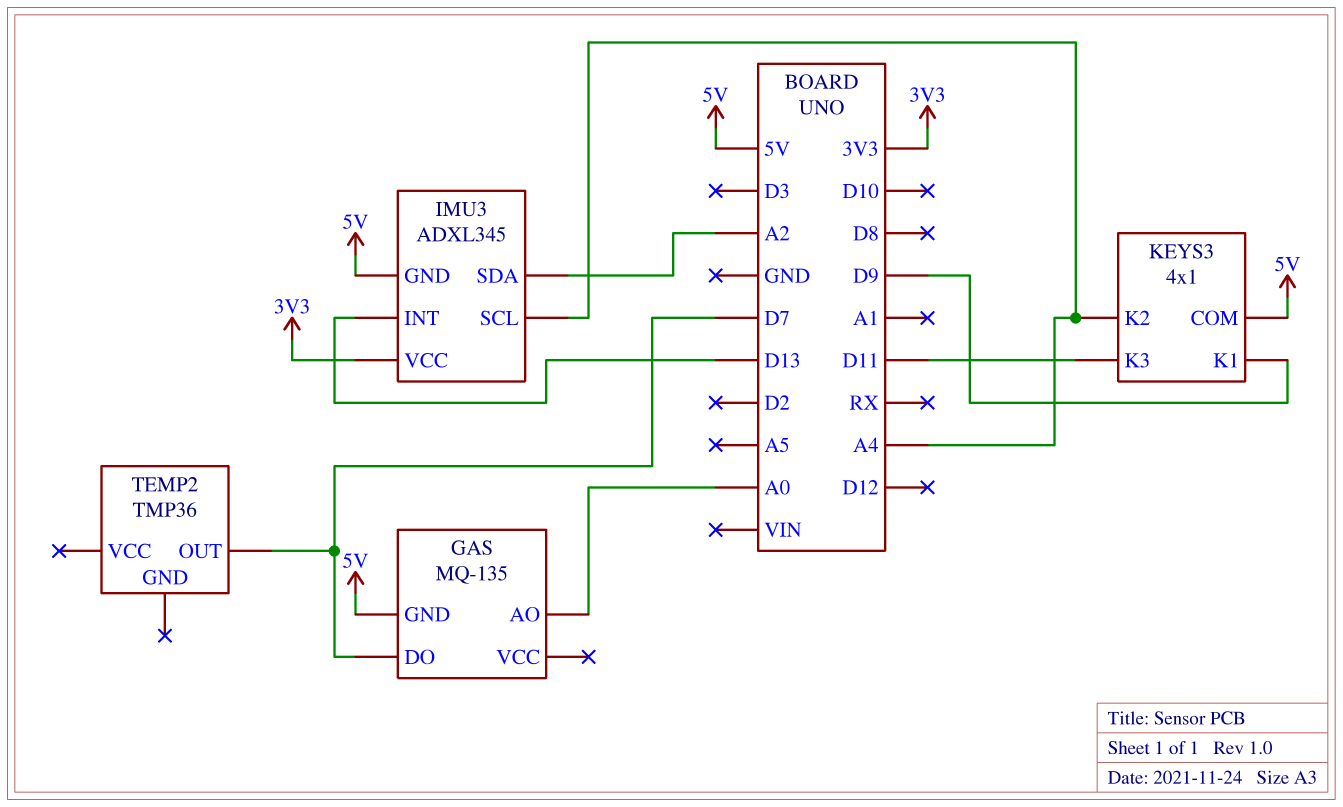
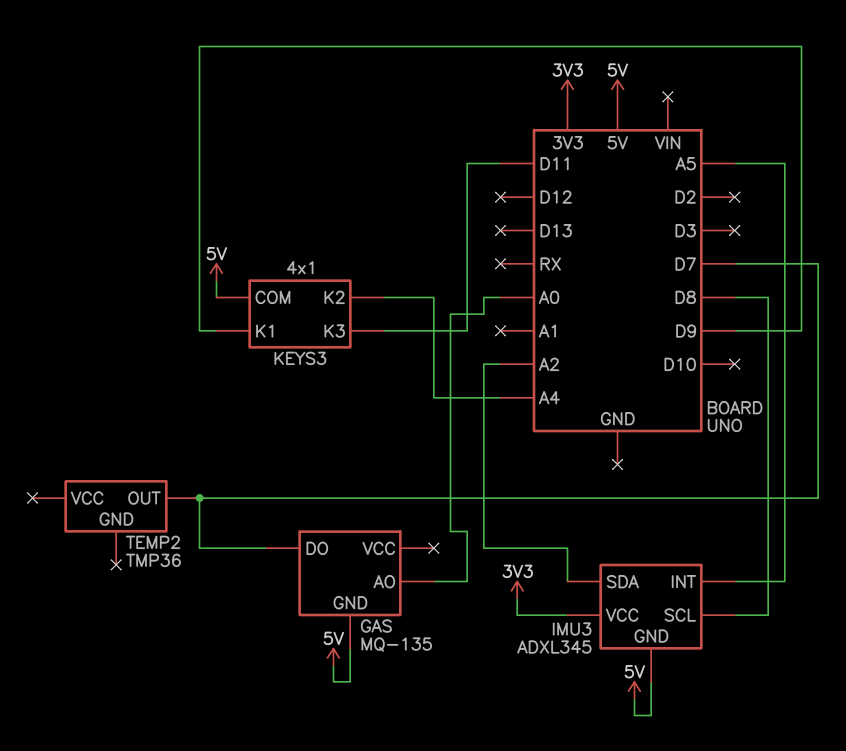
IMU3 pin INT: D13 -> A5
IMU3 pin SCL: A4 -> D8

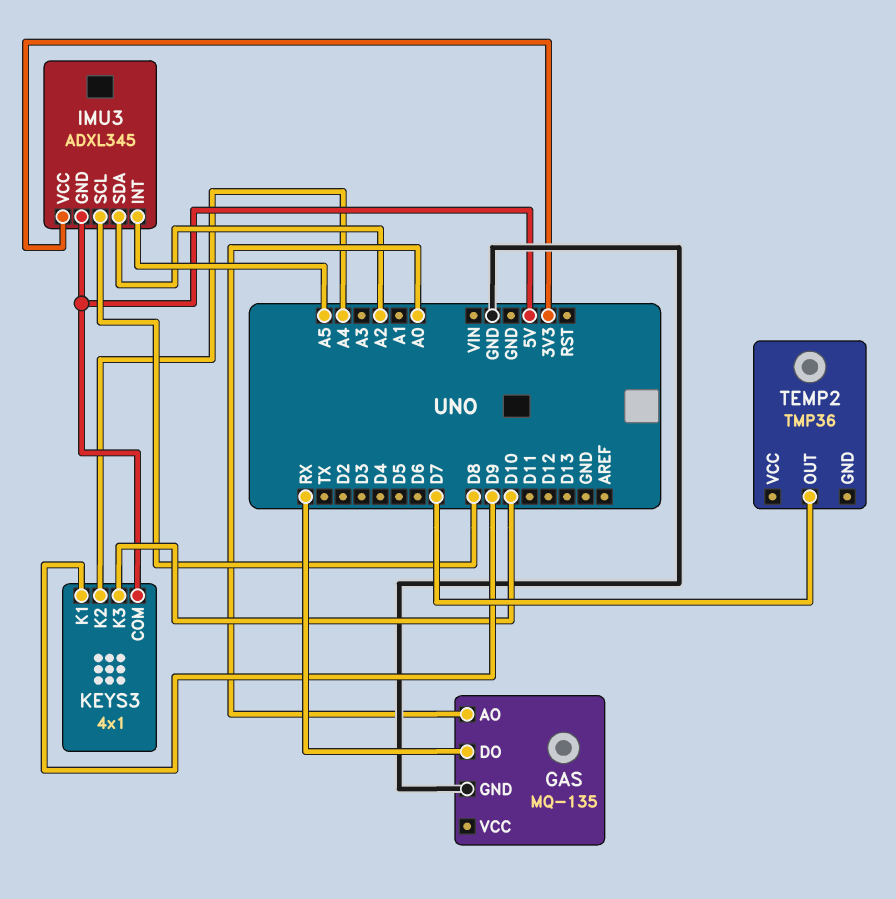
GAS pin DO: D7 -> RX
GAS pin GND: 5V -> GND
KEYS3 pin K3: D11 -> D10

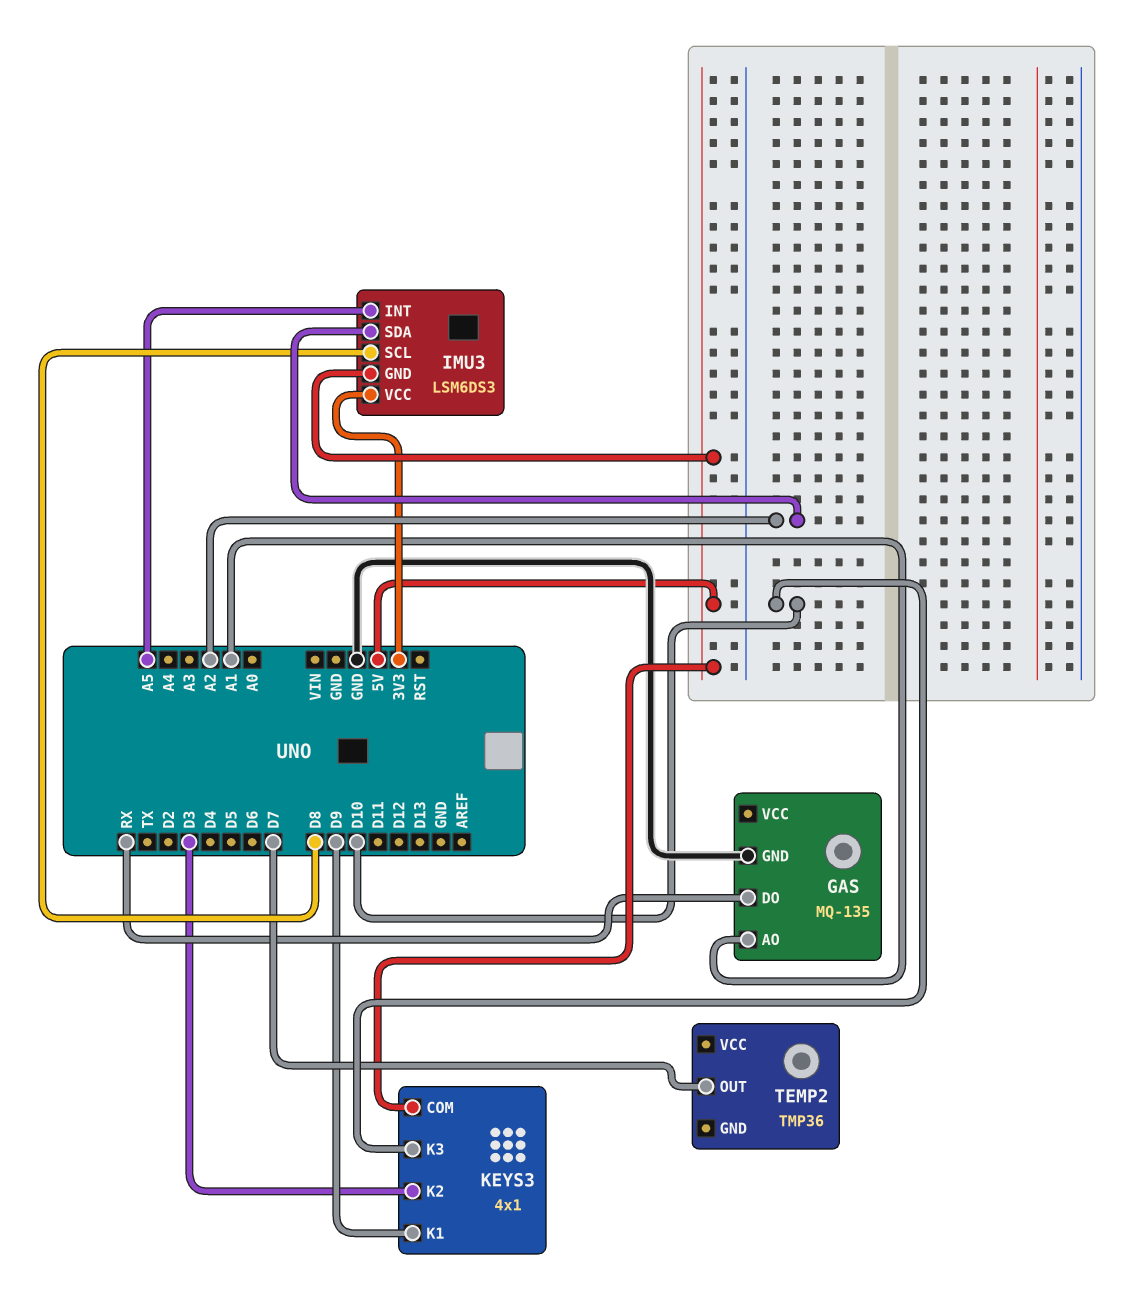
GAS pin AO: A0 -> A1
IMU3: ADXL345 -> LSM6DS3
KEYS3 pin K2: A4 -> D3

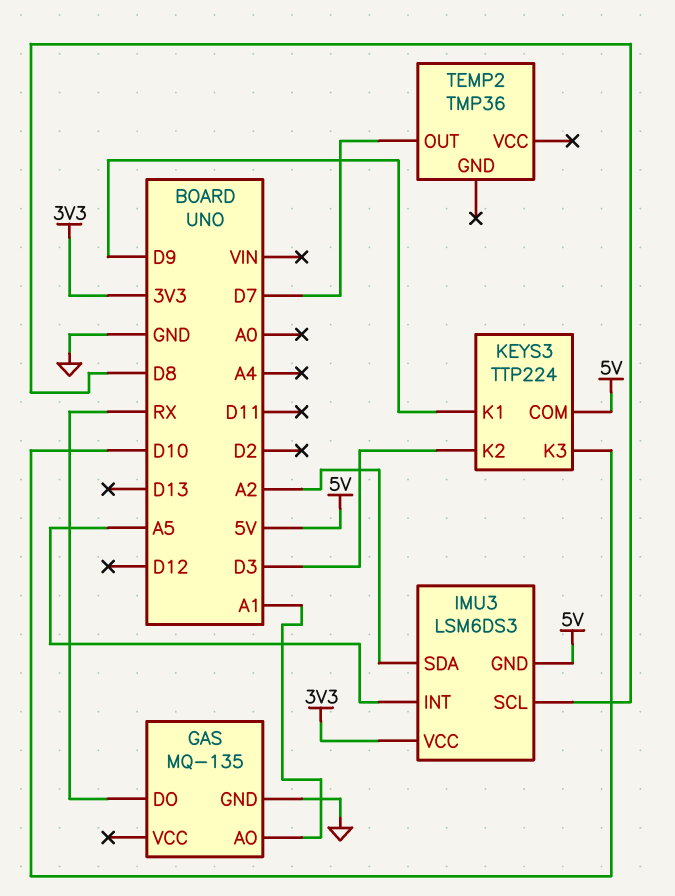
KEYS3: 4x1 -> TTP224

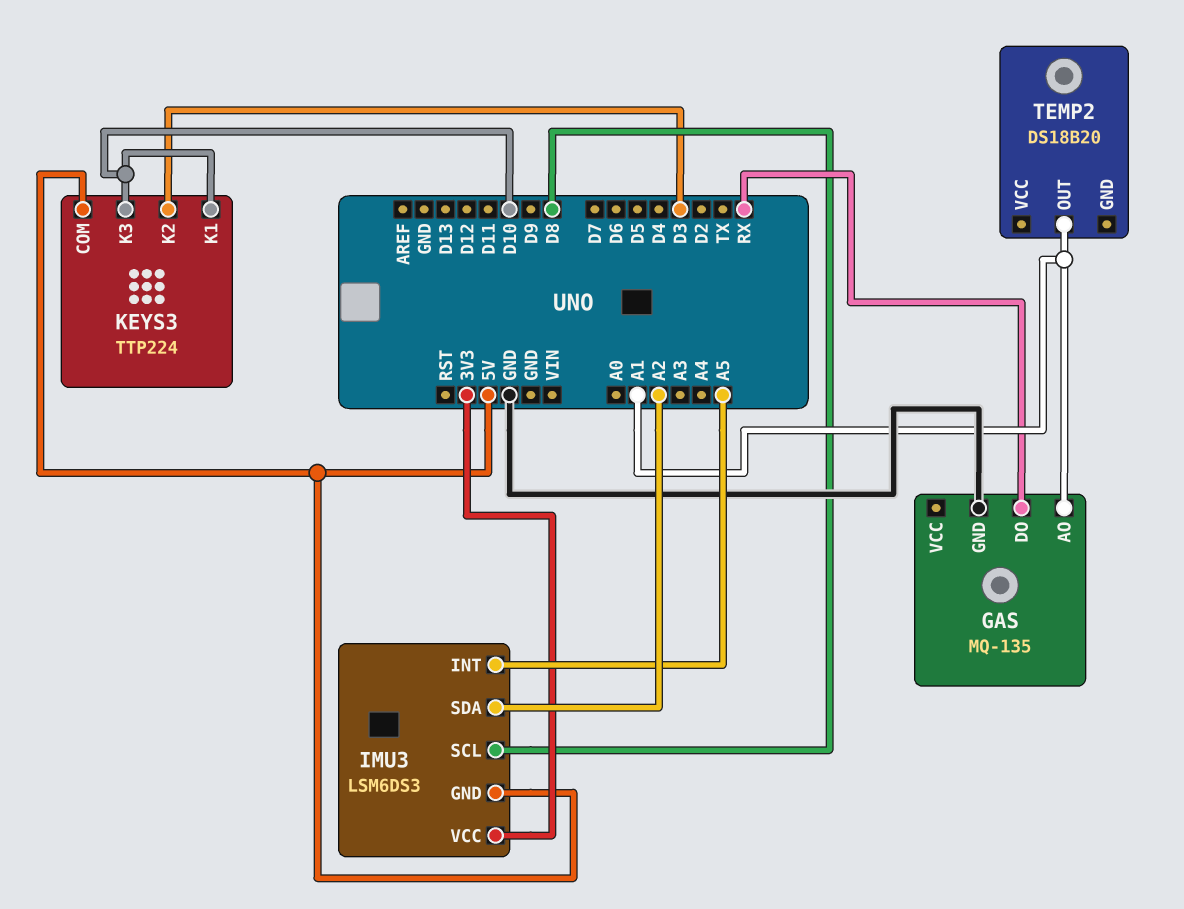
KEYS3 pin K1: D9 -> D10
TEMP2: TMP36 -> DS18B20
TEMP2 pin OUT: D7 -> A1

